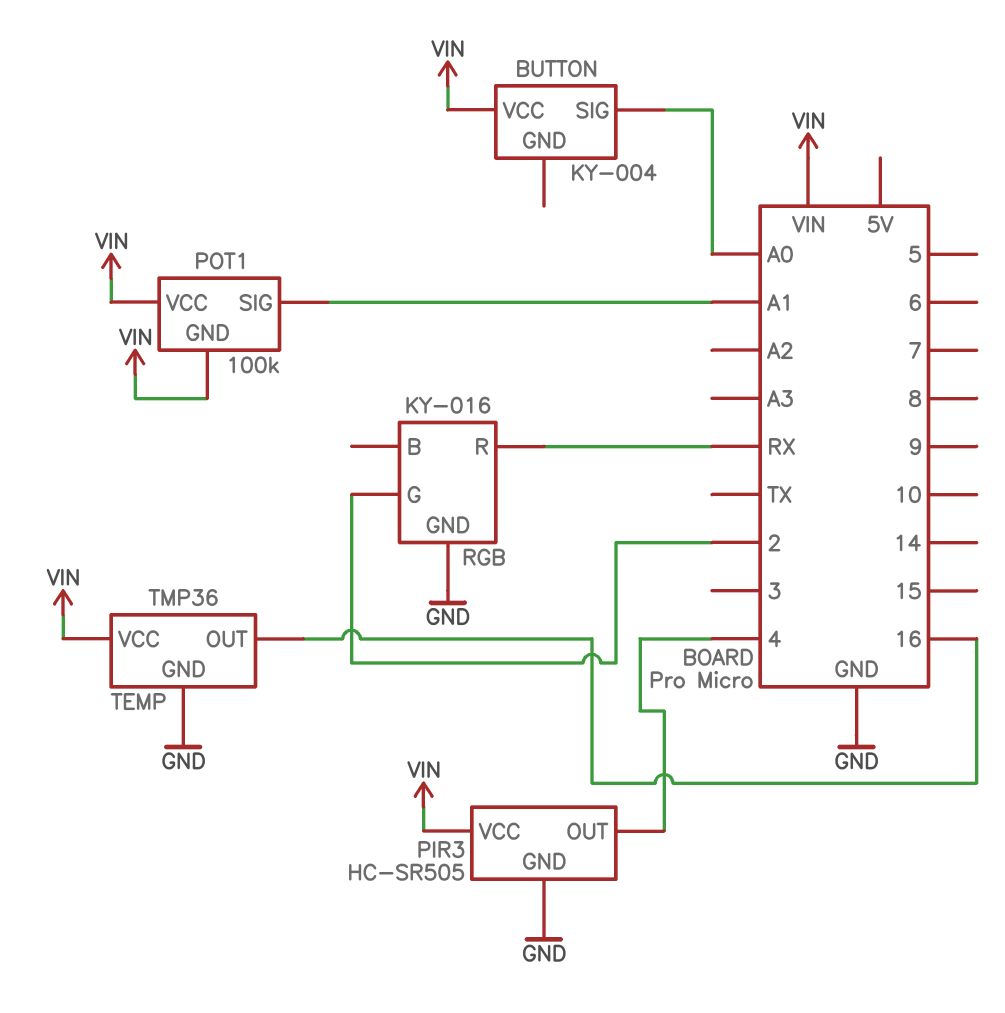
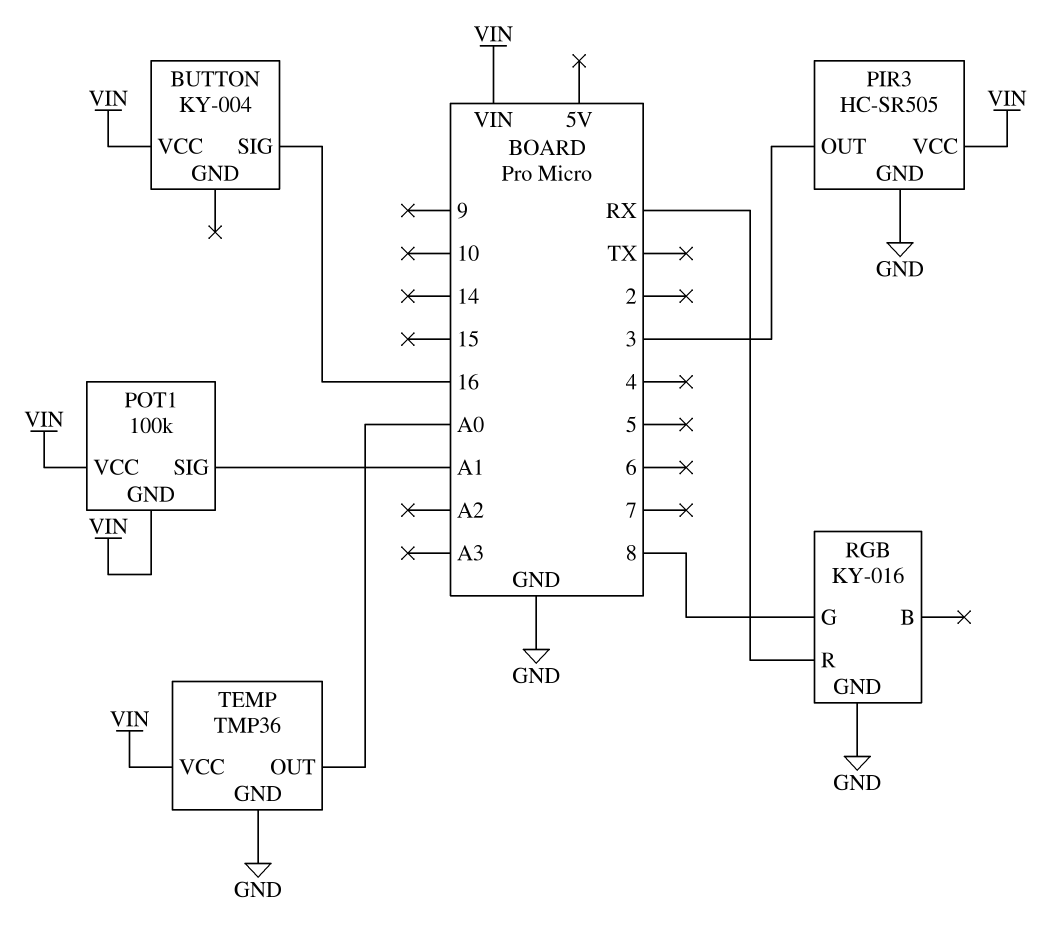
BUTTON pin SIG: A0 -> 16
PIR3 pin OUT: 4 -> 3
RGB pin G: 2 -> 8
TEMP pin OUT: 16 -> A0

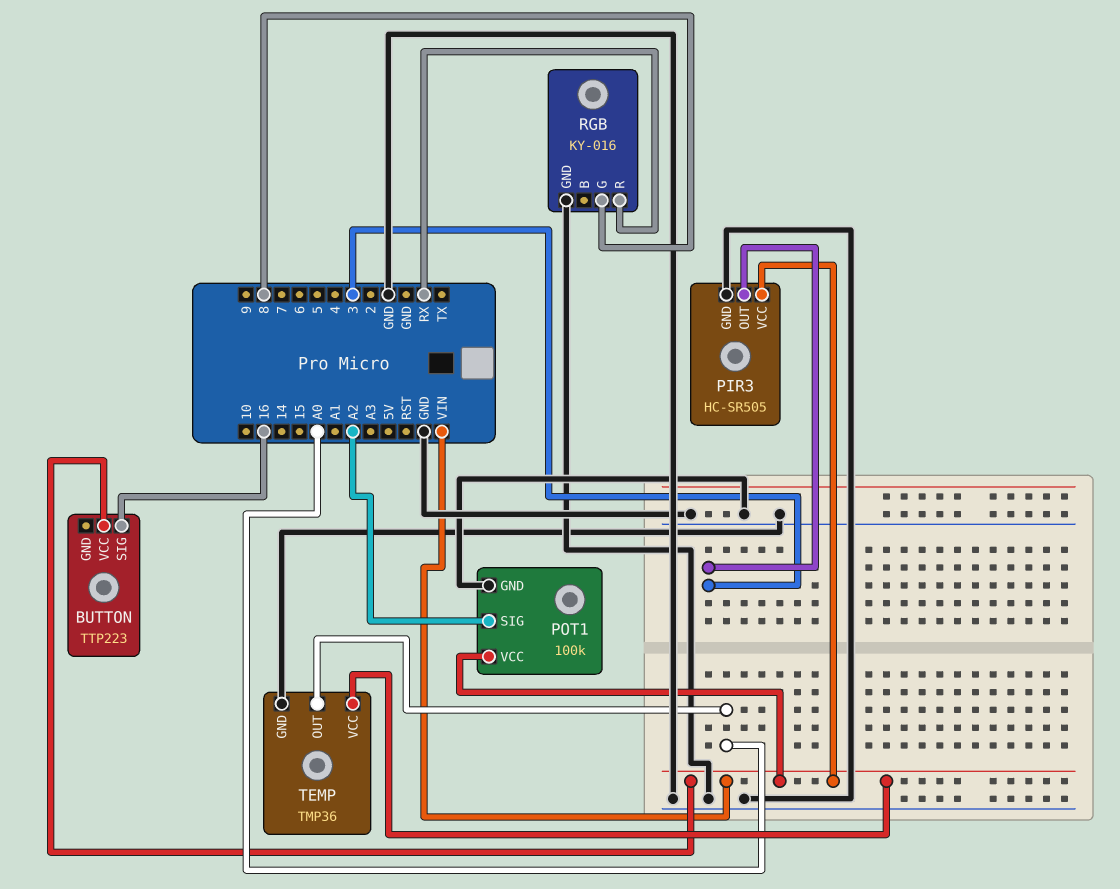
BUTTON: KY-004 -> TTP223
POT1 pin GND: VIN -> GND
POT1 pin SIG: A1 -> A2

